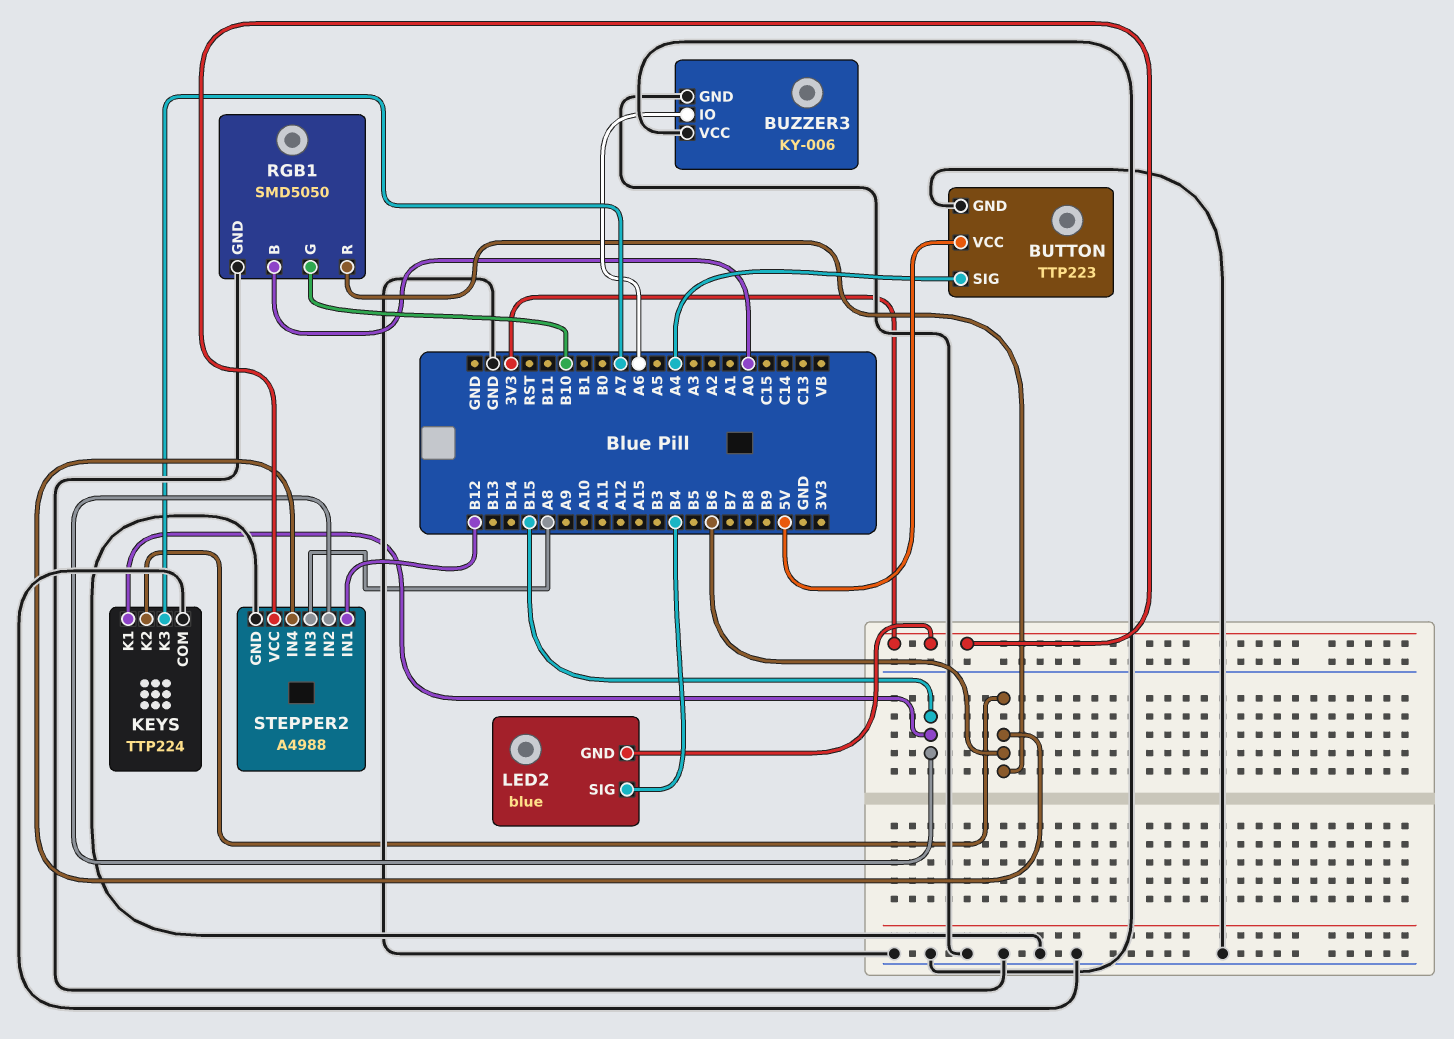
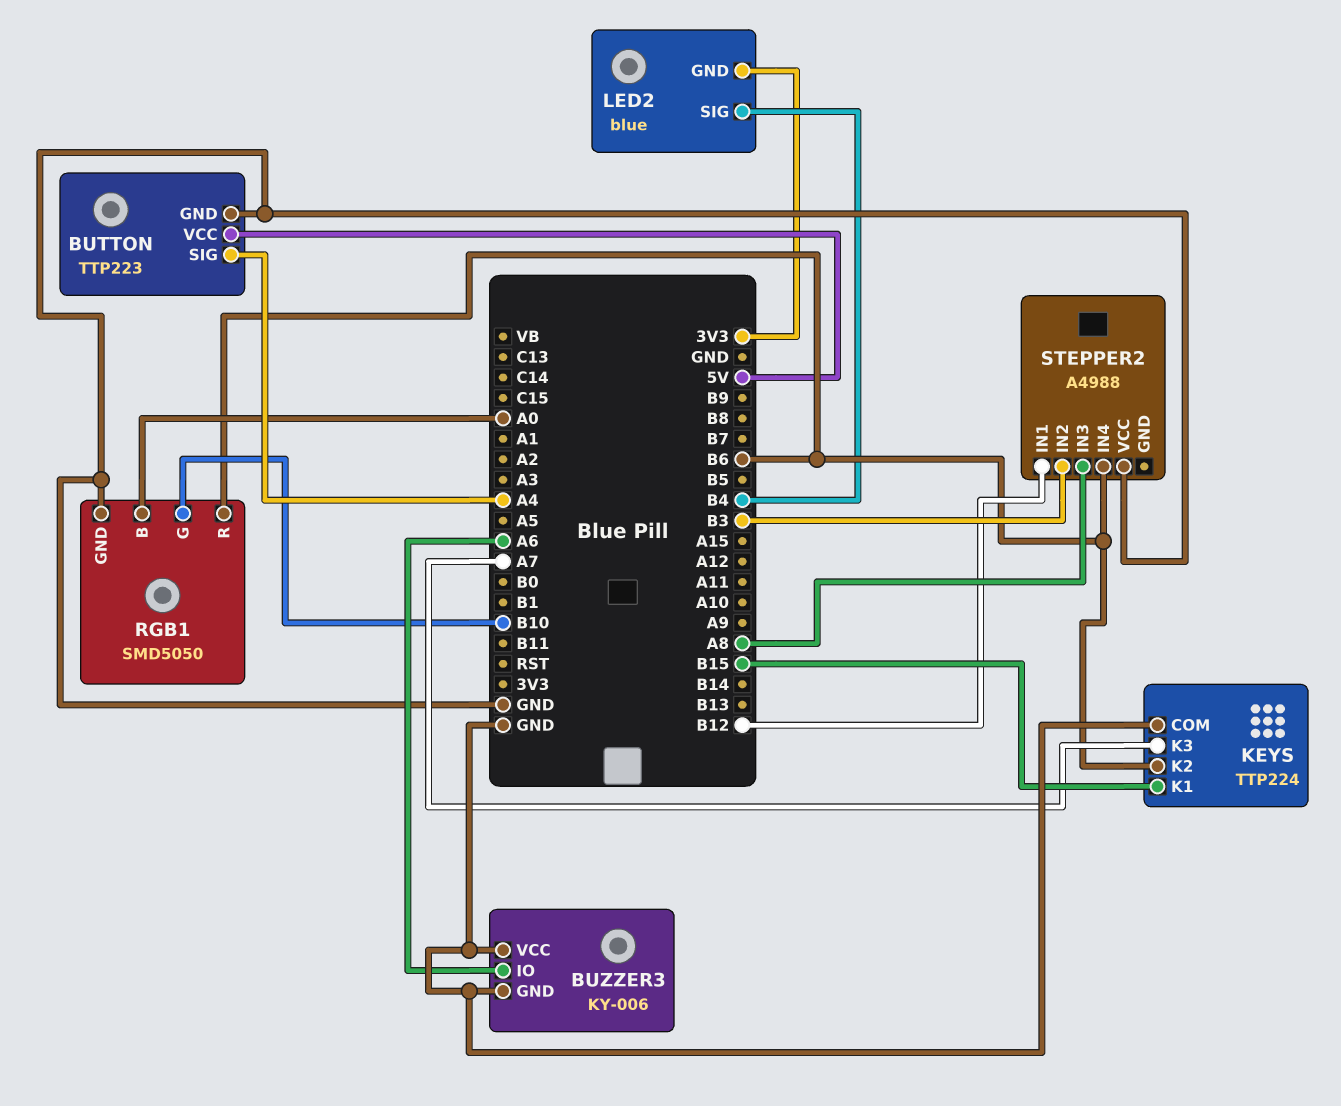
STEPPER2 pin GND: GND -> none
STEPPER2 pin IN2: B15 -> B3
STEPPER2 pin VCC: 3V3 -> GND

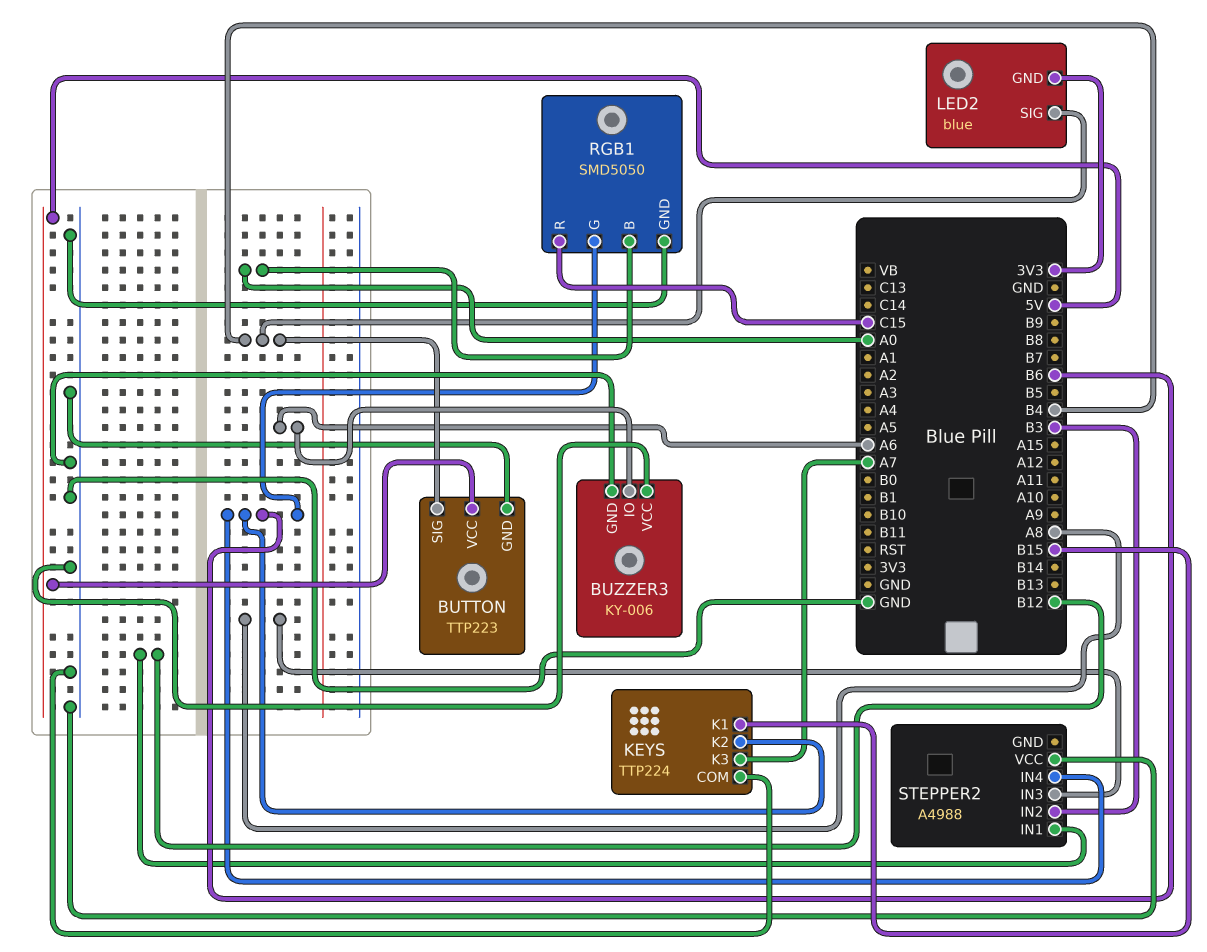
BUTTON pin SIG: A4 -> B4
RGB1 pin G: B10 -> B6
RGB1 pin R: B6 -> C15

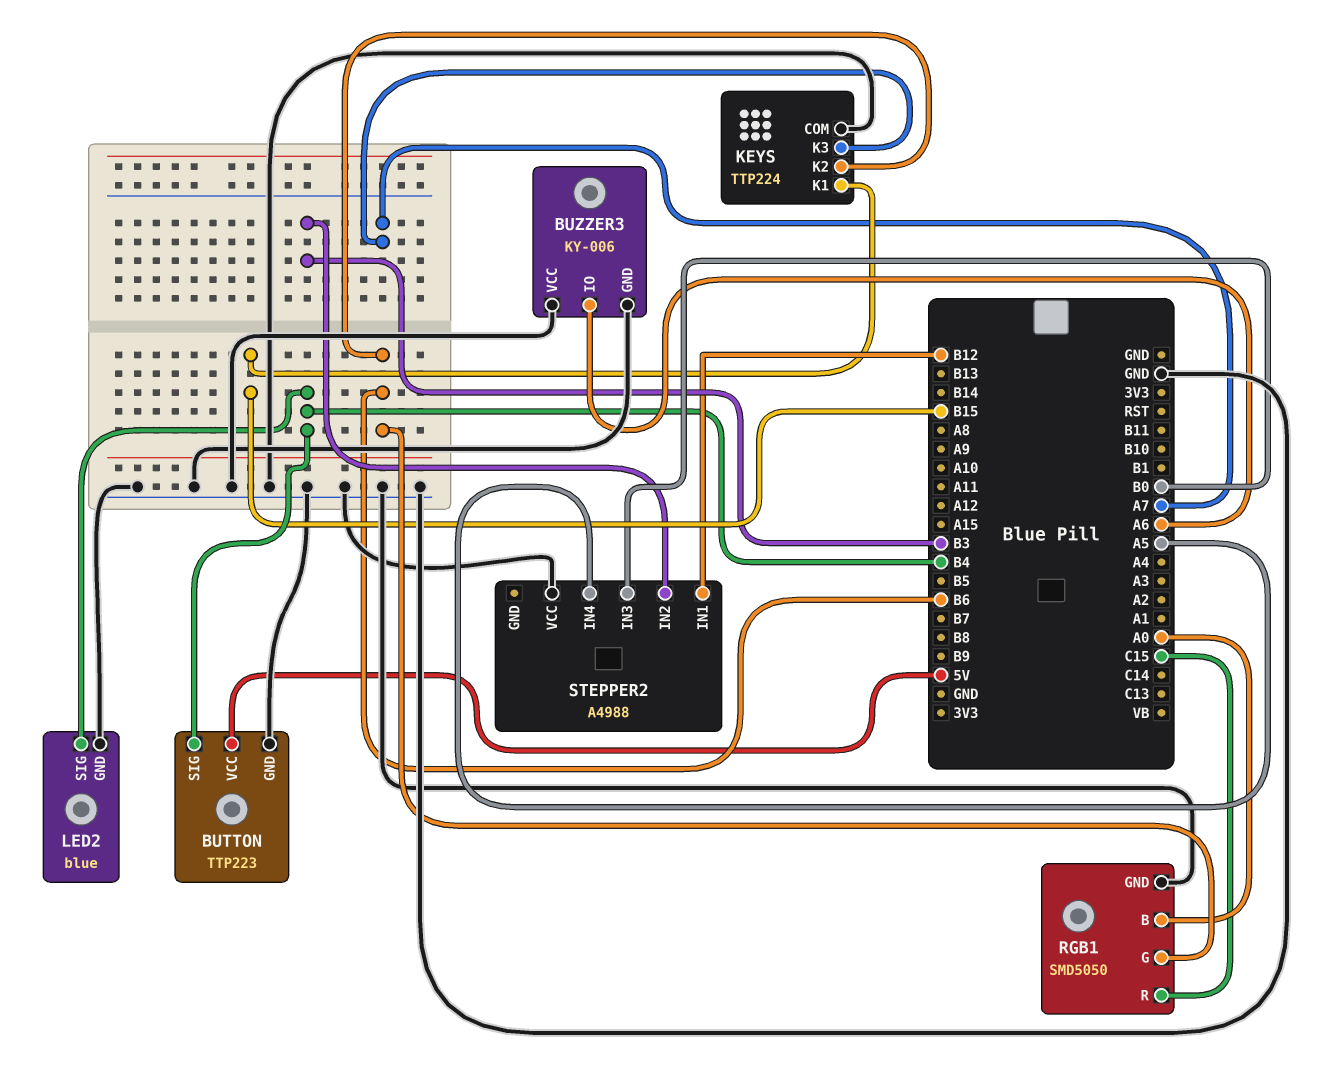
LED2 pin GND: 3V3 -> GND
STEPPER2 pin IN3: A8 -> B0
STEPPER2 pin IN4: B6 -> A5

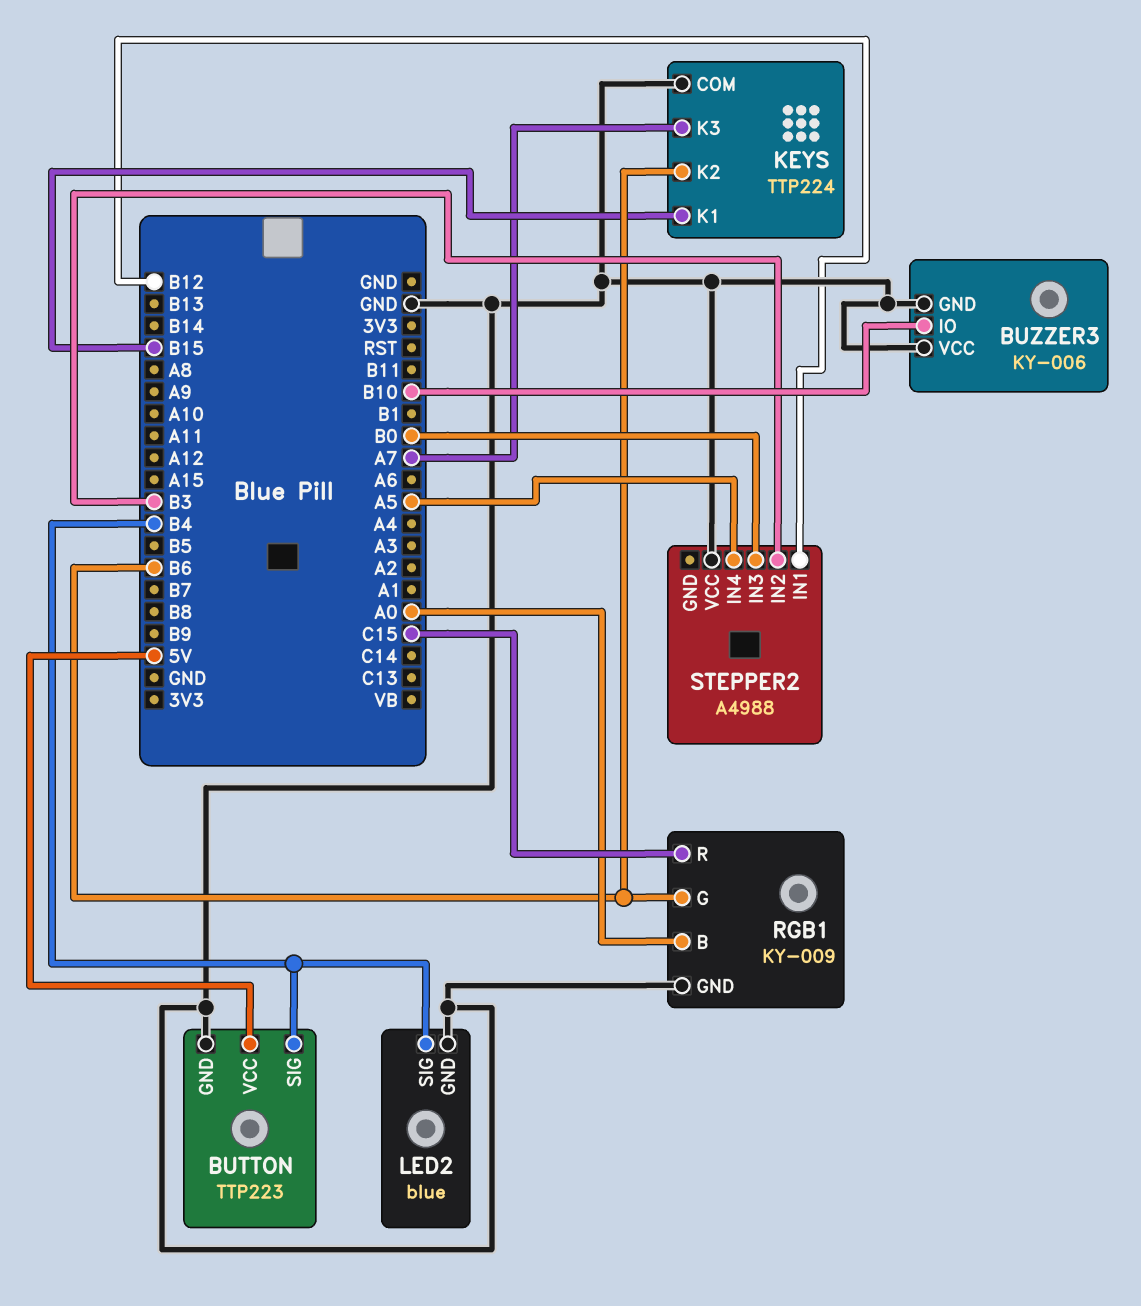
BUZZER3 pin IO: A6 -> B10
RGB1: SMD5050 -> KY-009

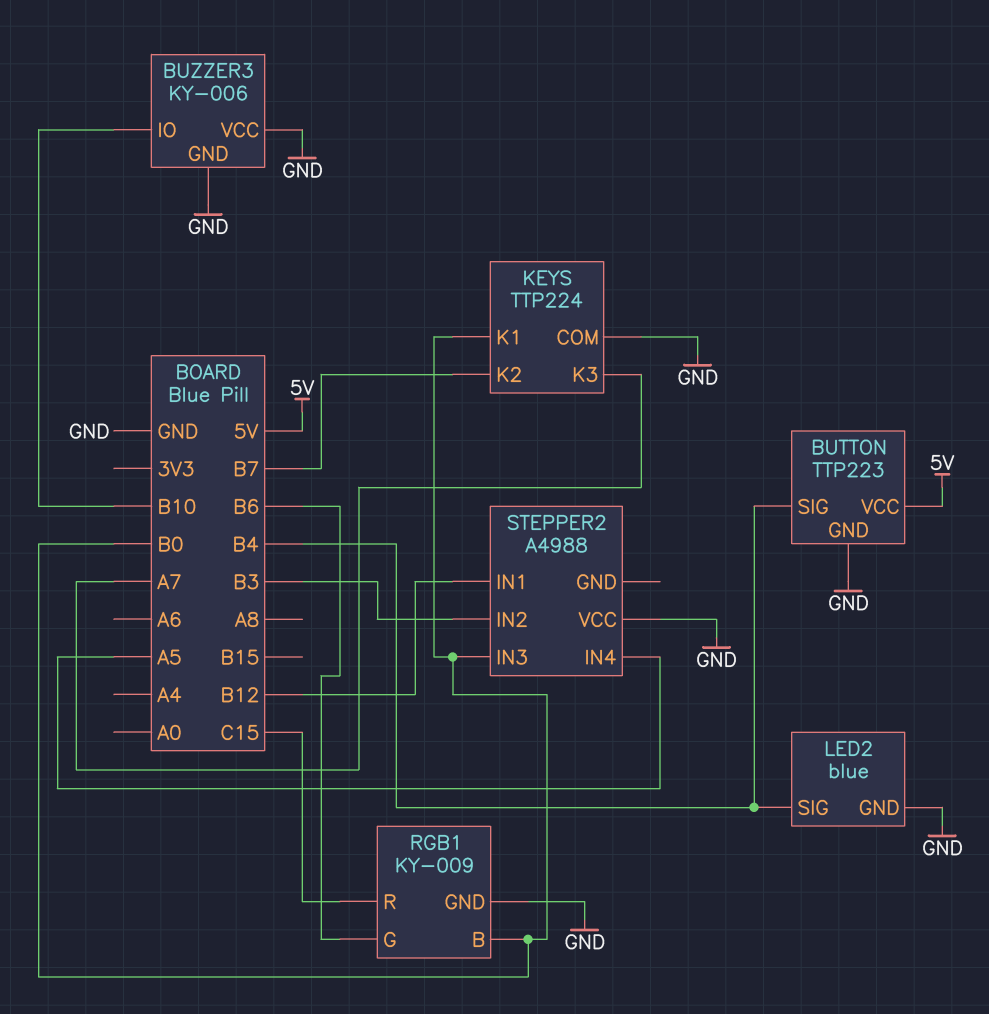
KEYS pin K1: B15 -> B0
KEYS pin K2: B6 -> B7
RGB1 pin B: A0 -> B0

